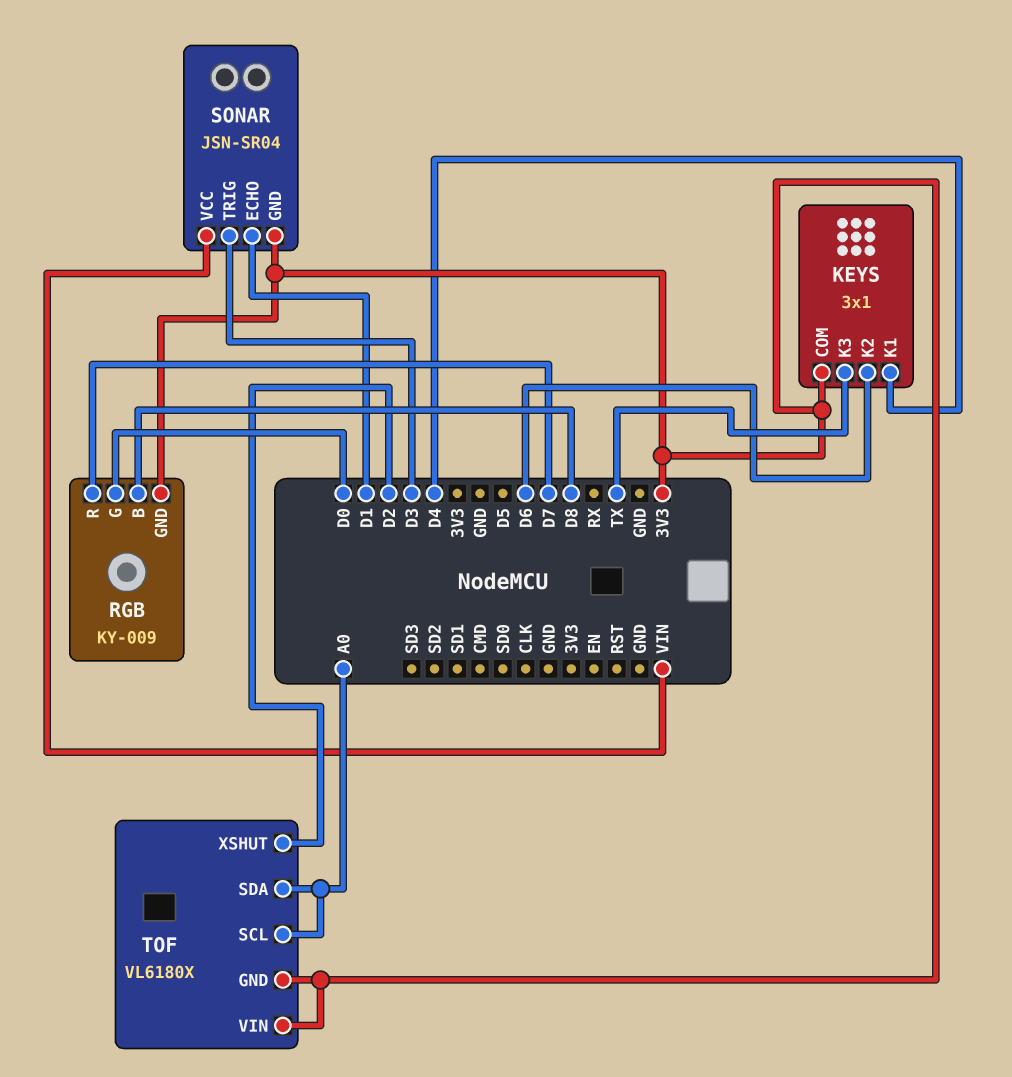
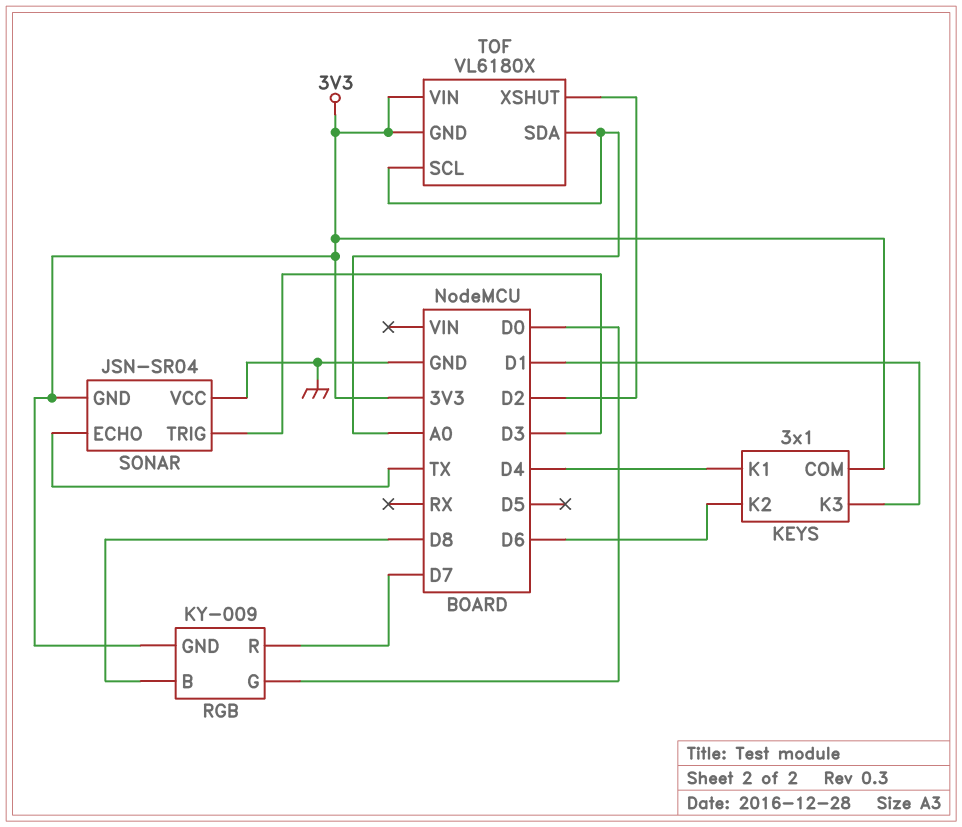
KEYS pin K3: TX -> D1
SONAR pin ECHO: D1 -> TX
SONAR pin VCC: VIN -> GND

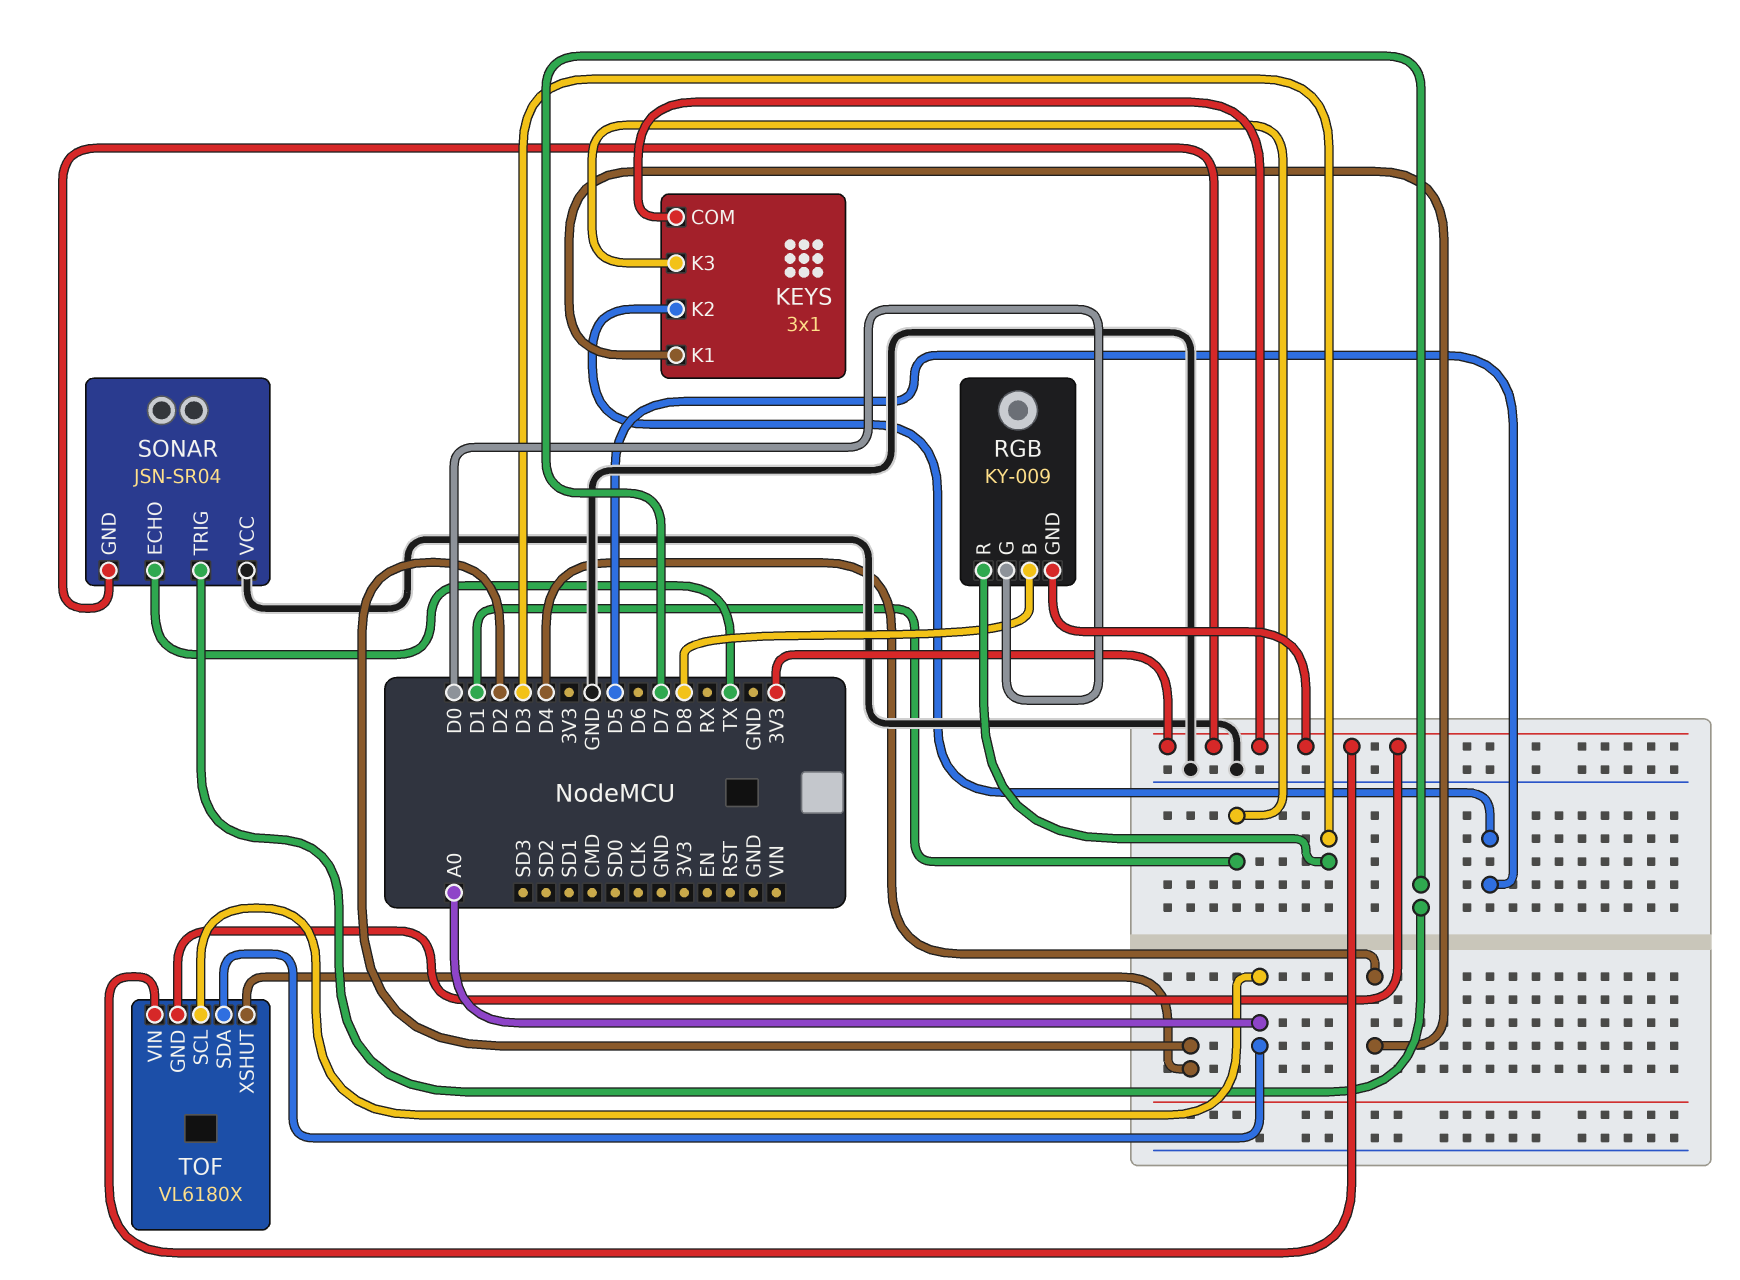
KEYS pin K2: D6 -> D5
RGB pin R: D7 -> D3
SONAR pin TRIG: D3 -> D7

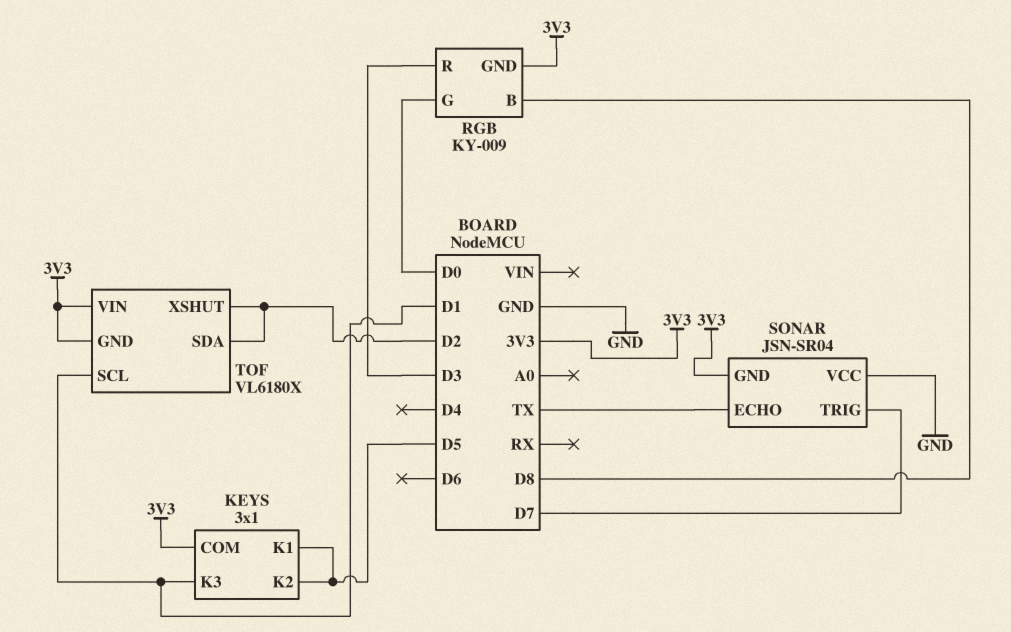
KEYS pin K1: D4 -> D5
TOF pin SCL: A0 -> D1
TOF pin SDA: A0 -> D2

